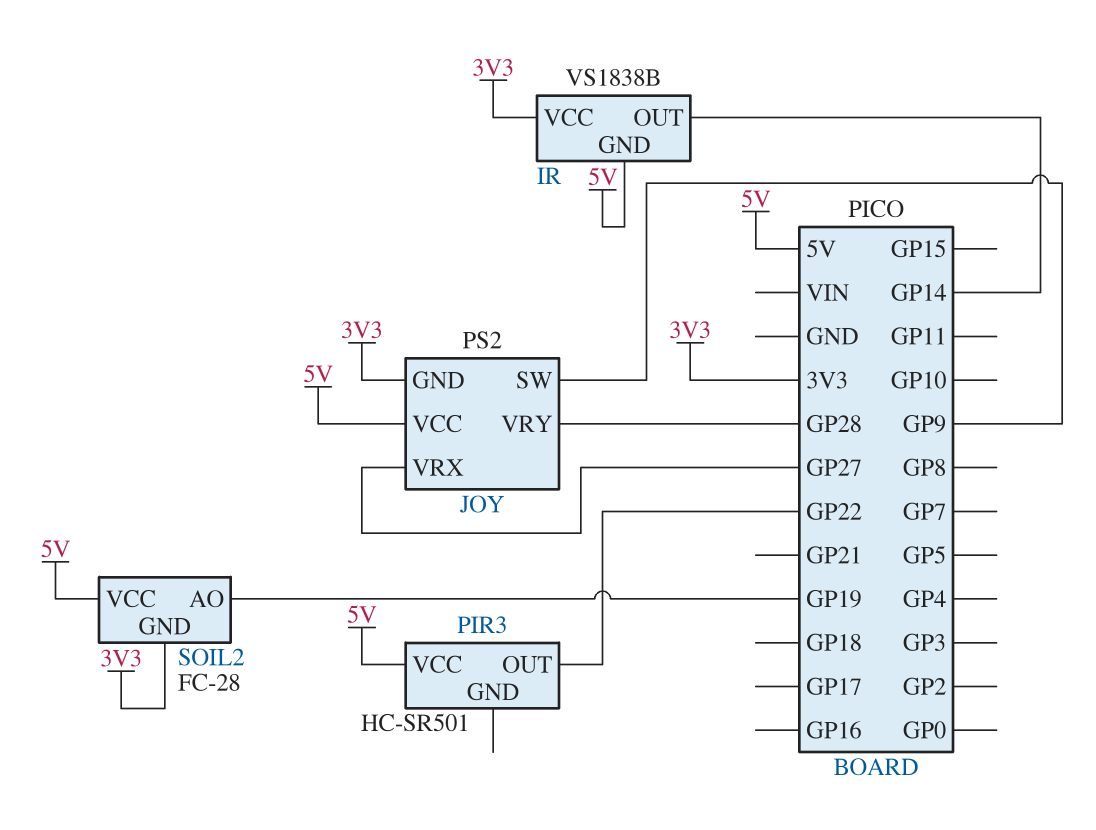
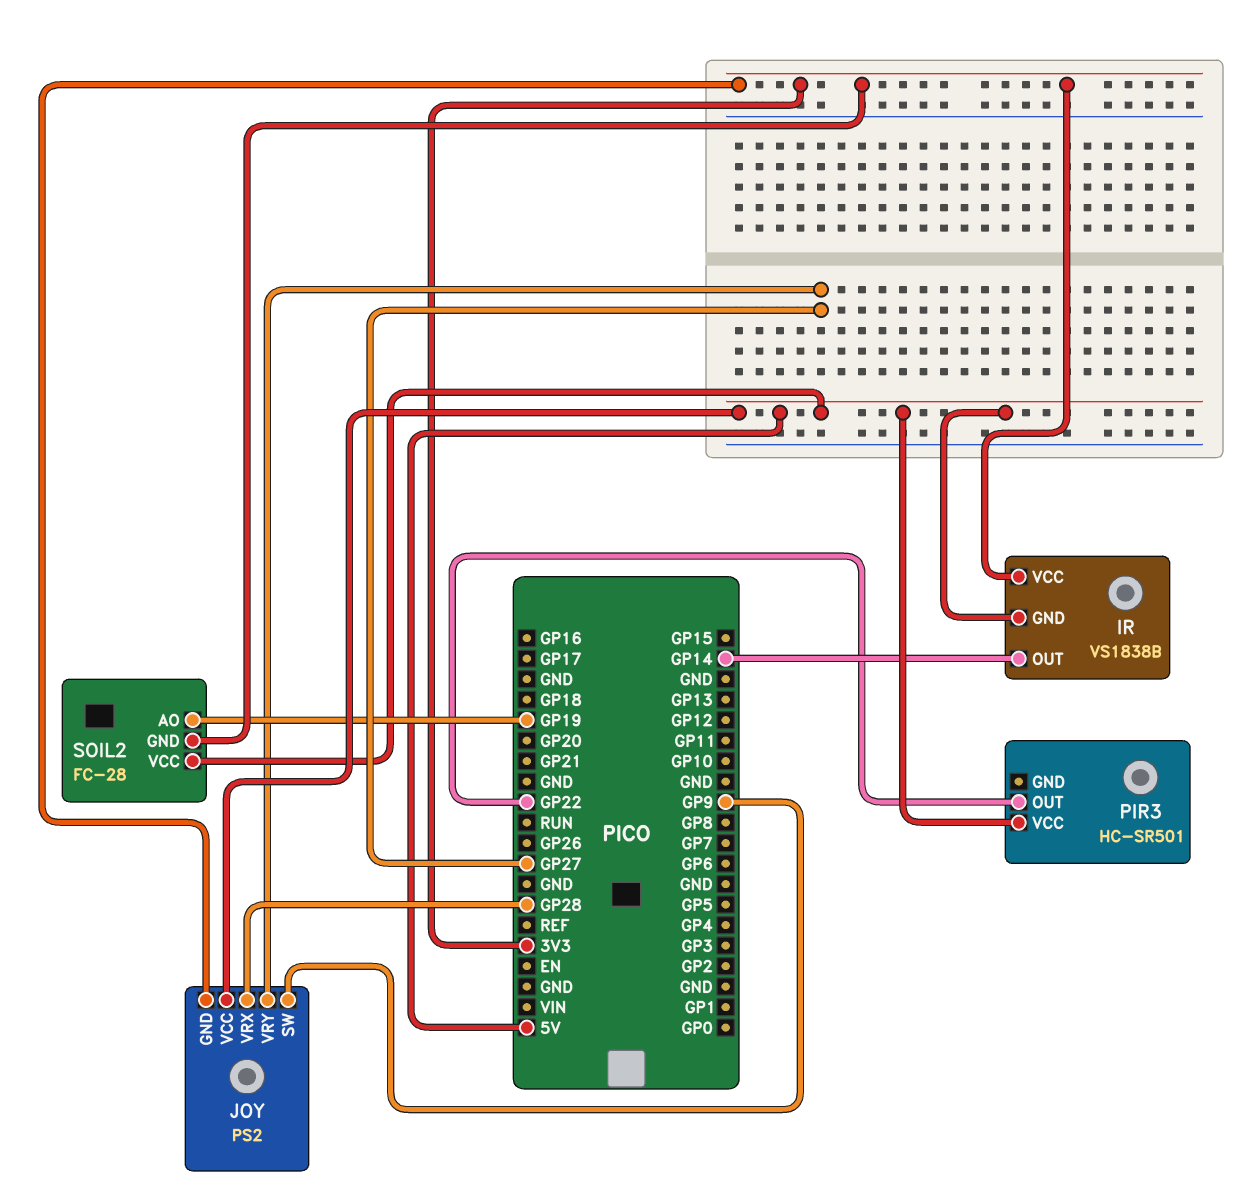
JOY pin VRX: GP27 -> GP28
JOY pin VRY: GP28 -> GP27

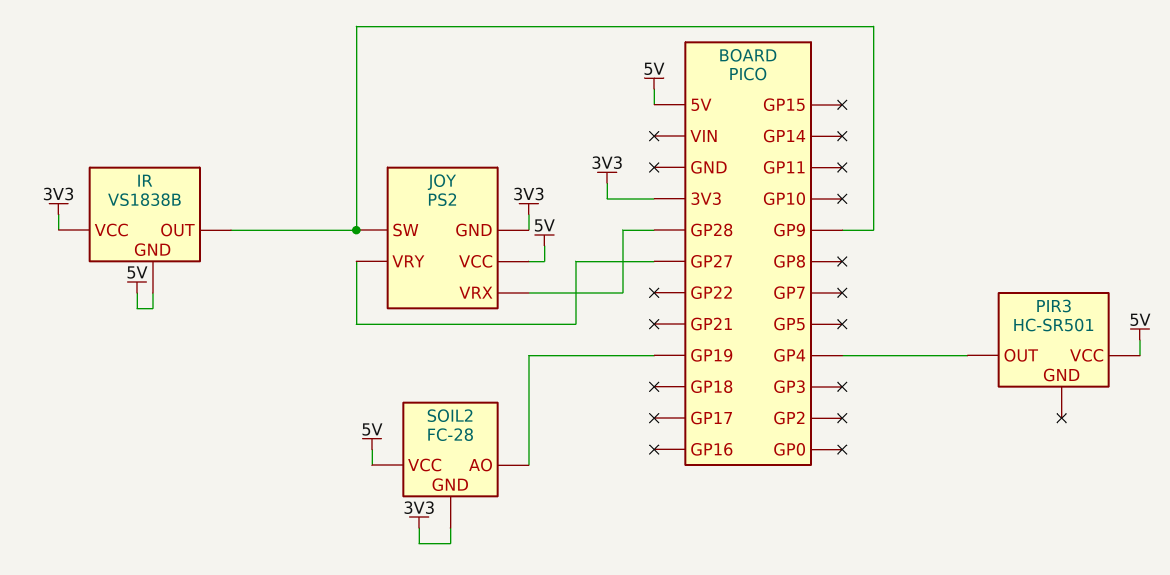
IR pin OUT: GP14 -> GP9
PIR3 pin OUT: GP22 -> GP4

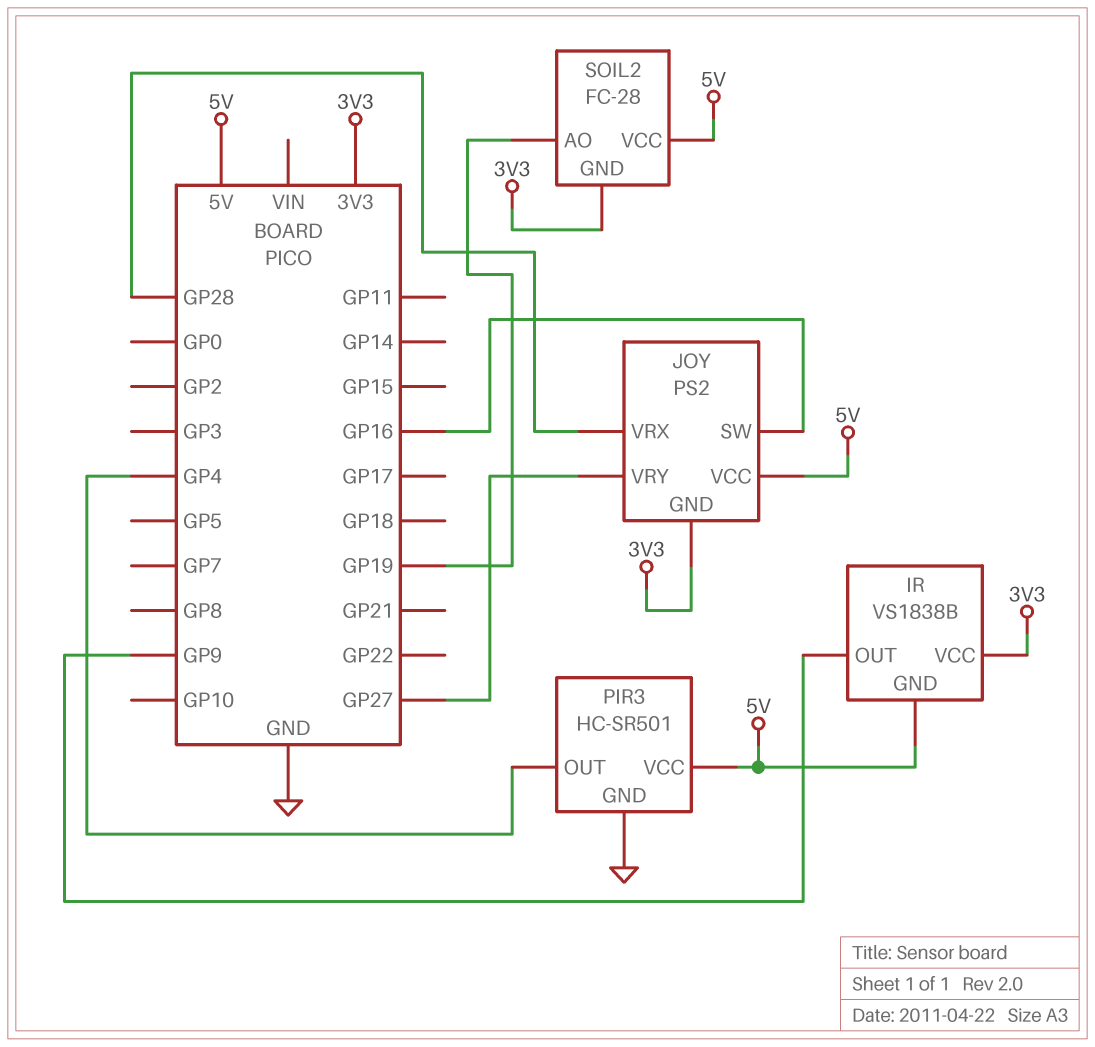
JOY pin SW: GP9 -> GP16
PIR3 pin GND: none -> GND

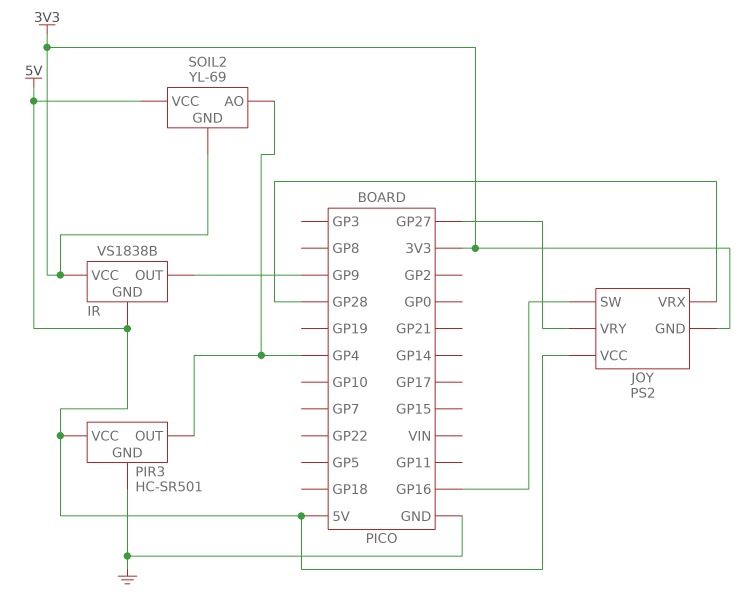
SOIL2: FC-28 -> YL-69
SOIL2 pin AO: GP19 -> GP4

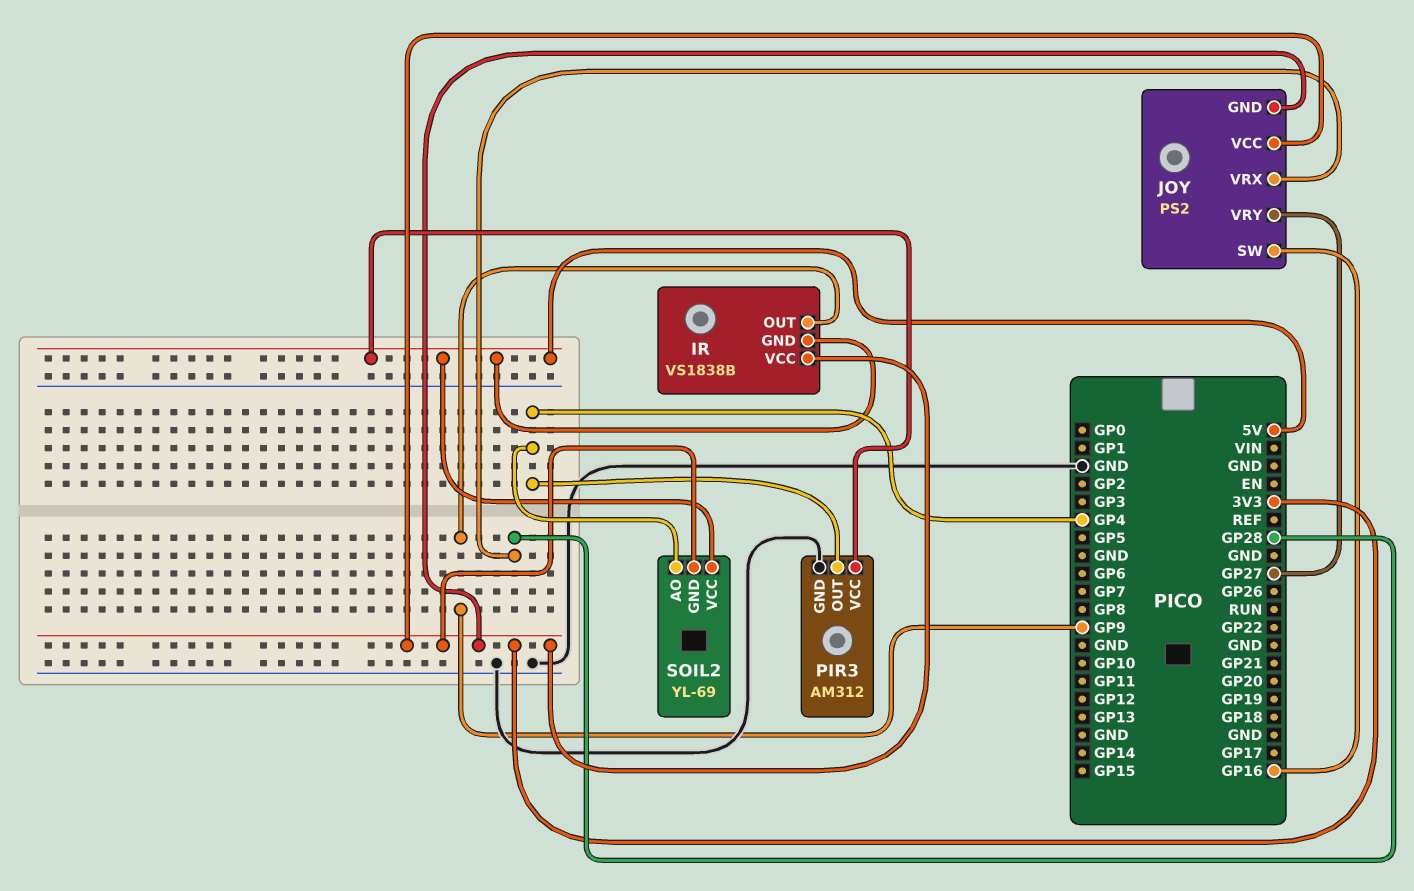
JOY pin VCC: 5V -> 3V3
PIR3: HC-SR501 -> AM312

